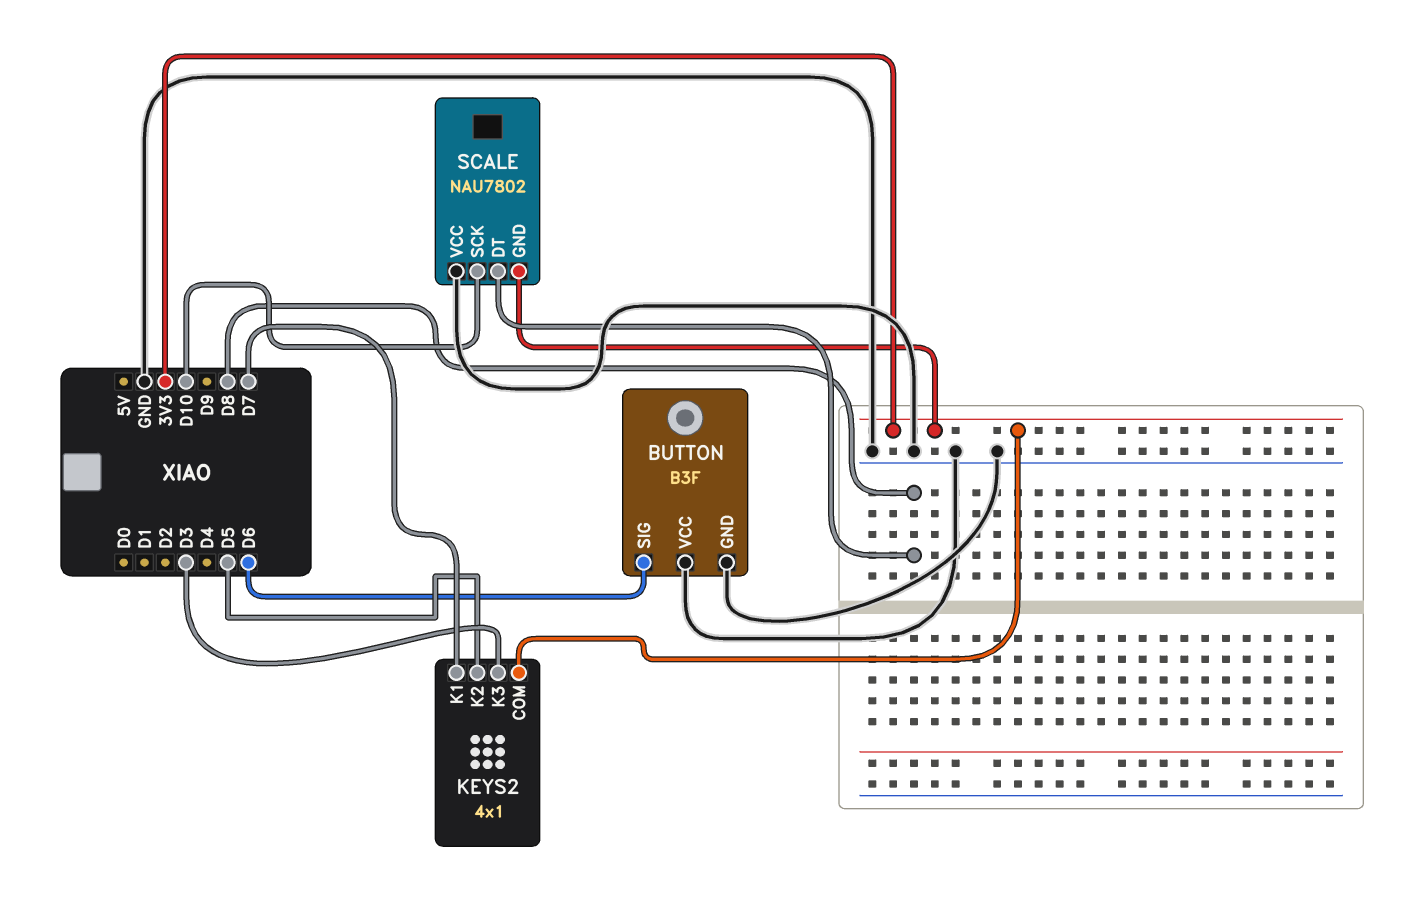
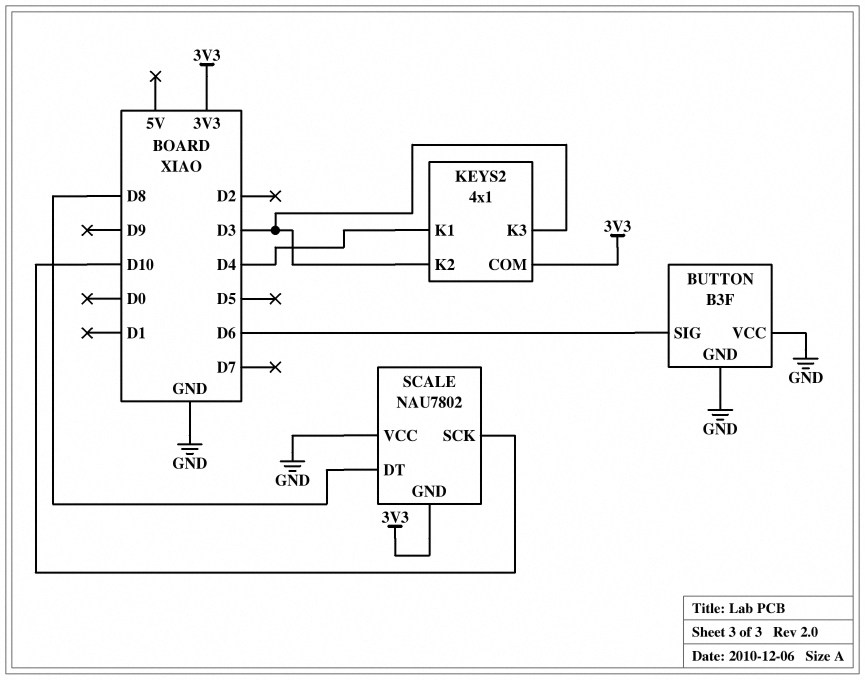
KEYS2 pin K1: D7 -> D4
KEYS2 pin K2: D5 -> D3

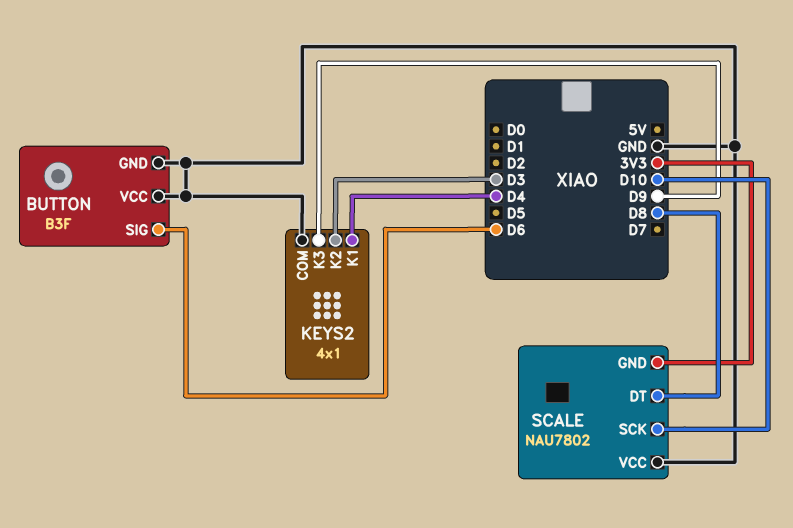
KEYS2 pin COM: 3V3 -> GND
KEYS2 pin K3: D3 -> D9

